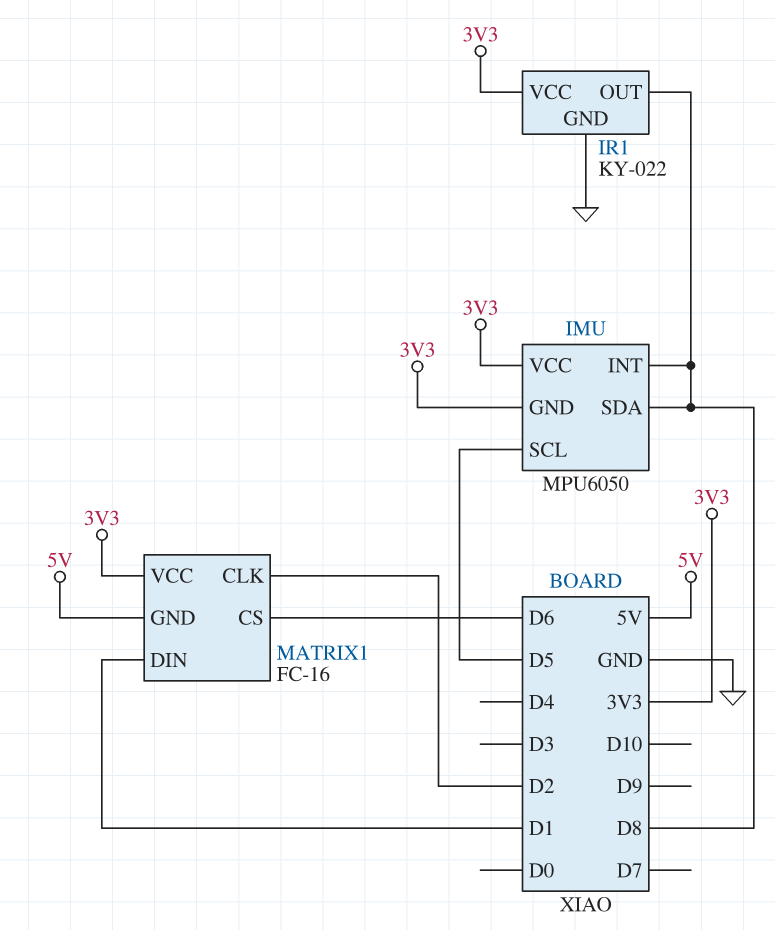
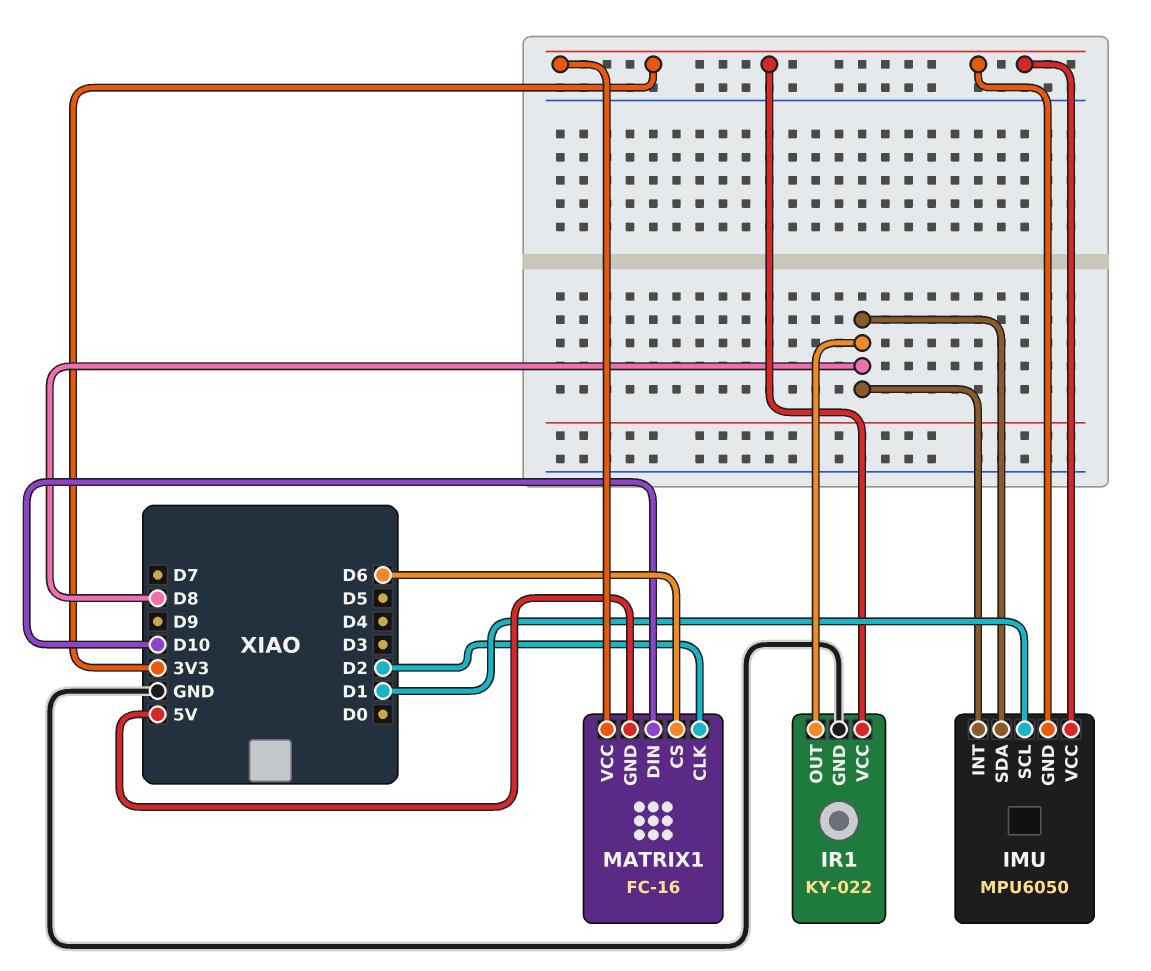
IMU pin SCL: D5 -> D1
MATRIX1 pin DIN: D1 -> D10

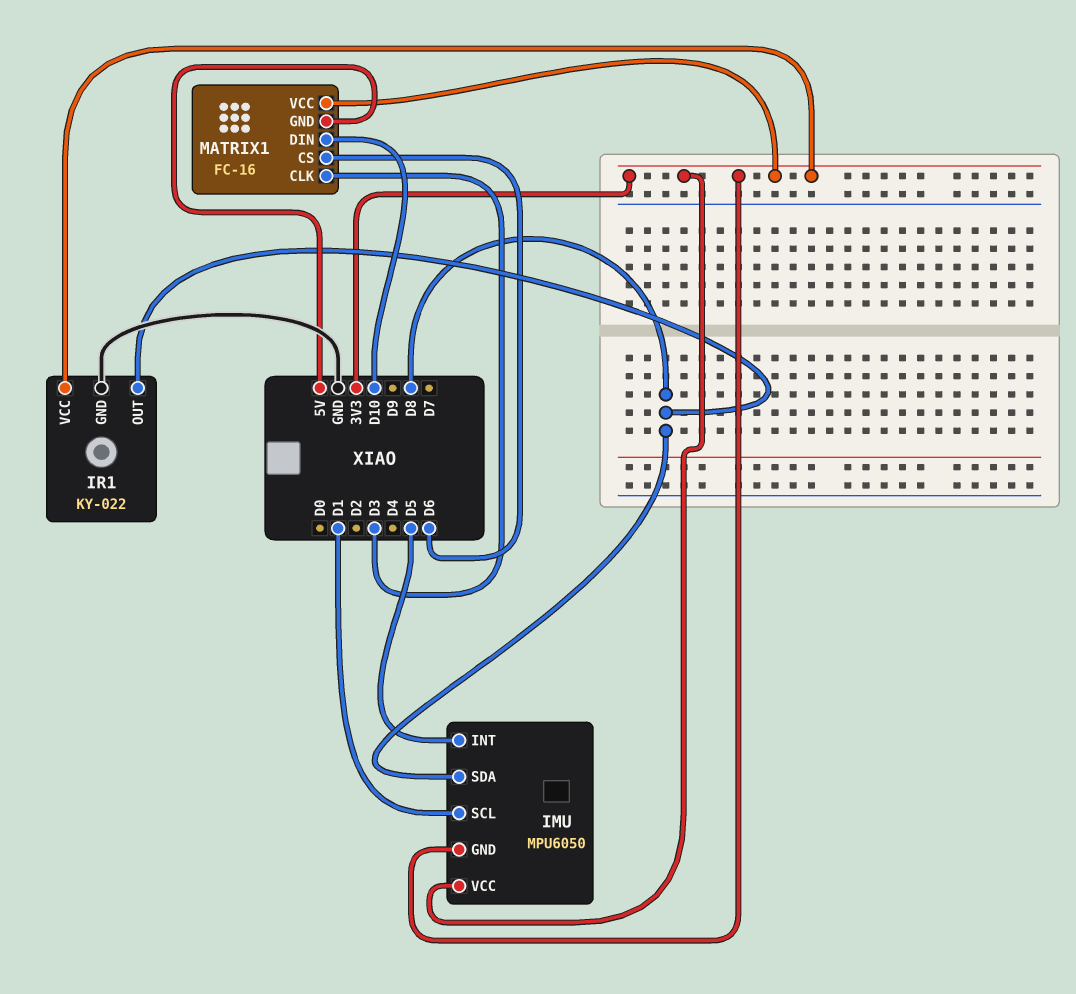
IMU pin INT: D8 -> D5
MATRIX1 pin CLK: D2 -> D3

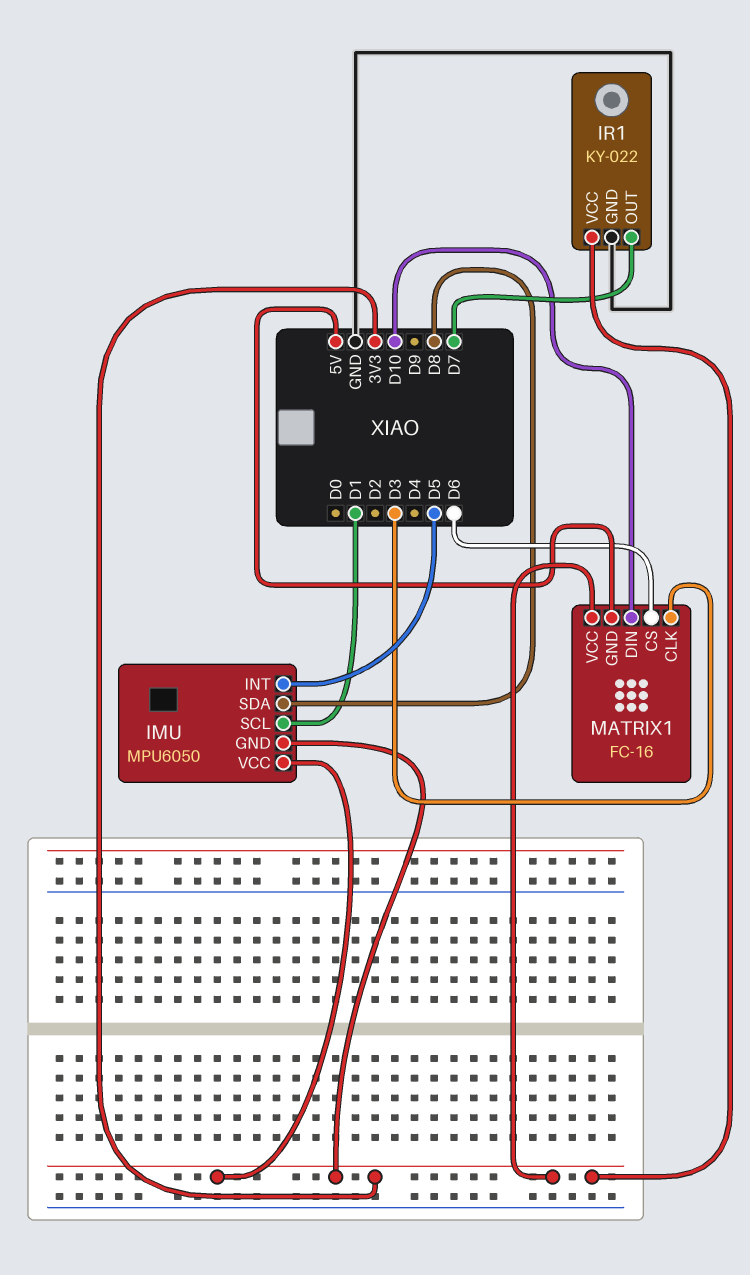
IR1 pin OUT: D8 -> D7

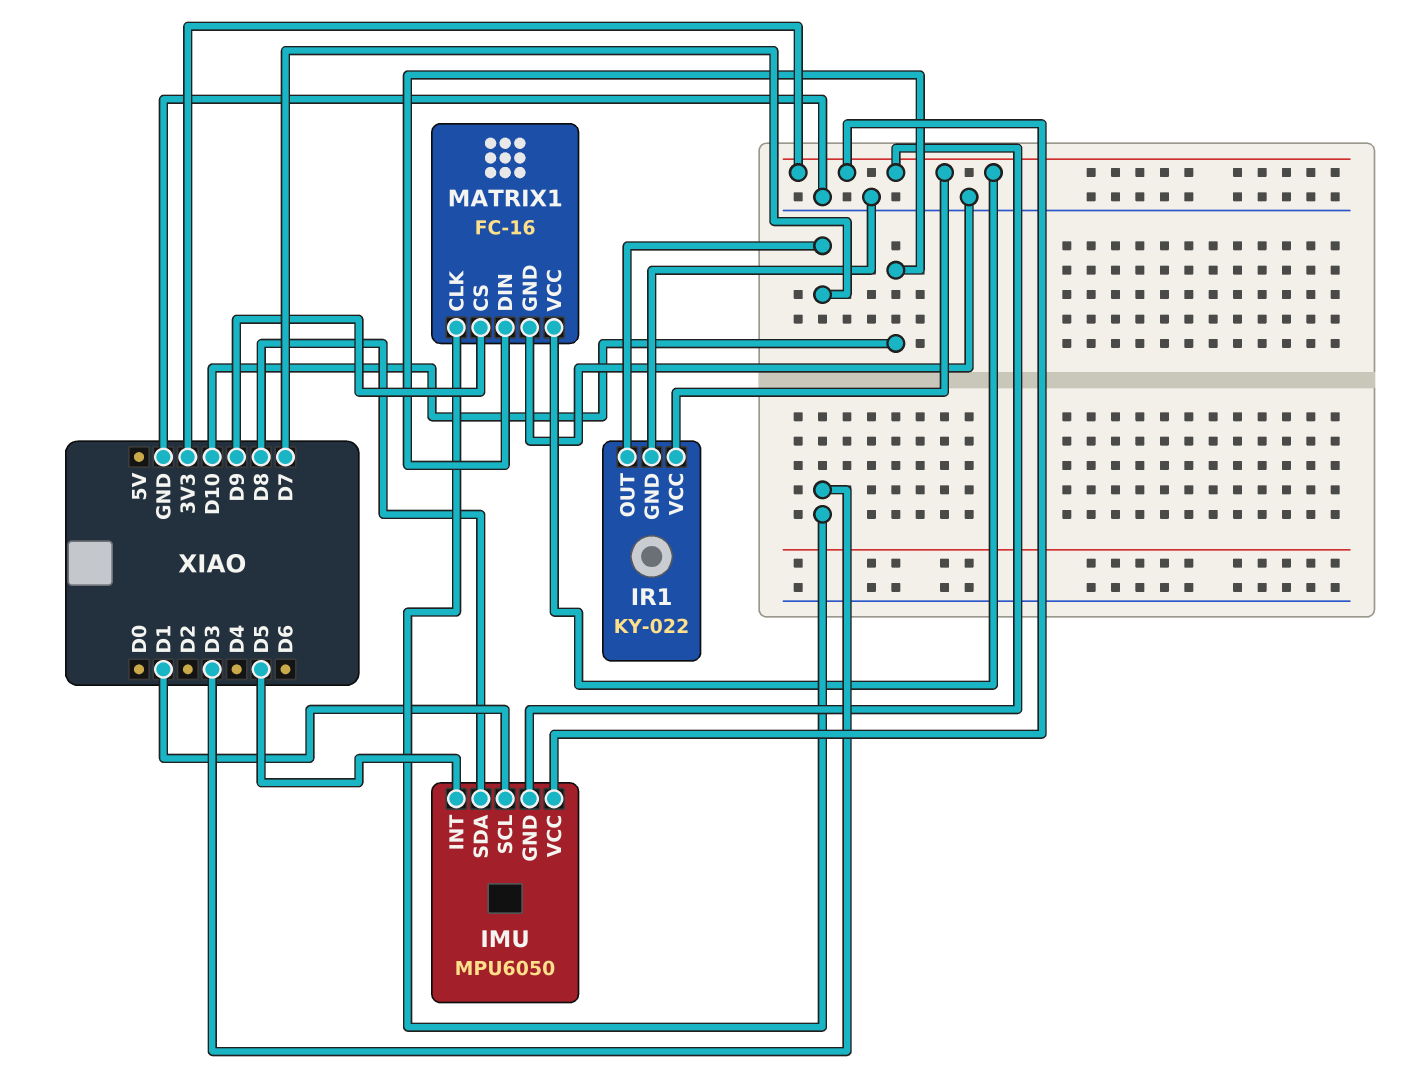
MATRIX1 pin CS: D6 -> D9
MATRIX1 pin GND: 5V -> GND

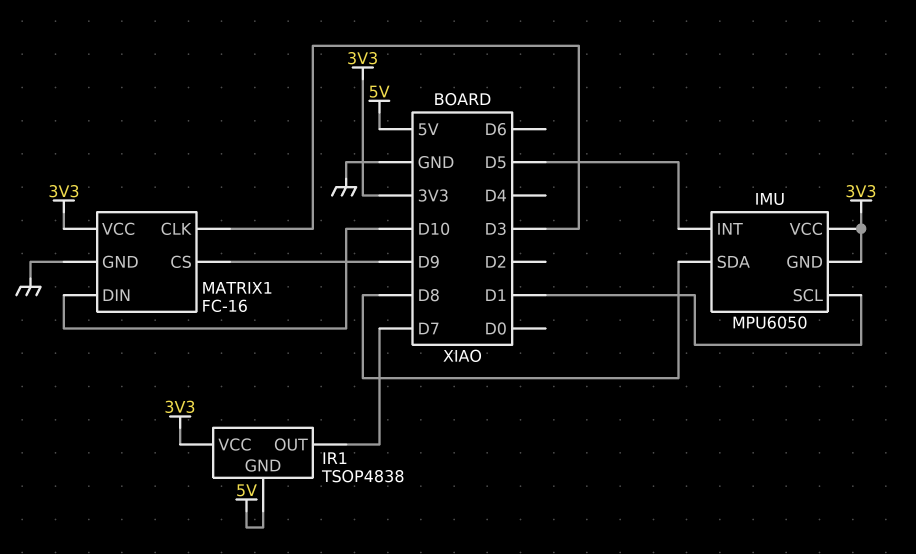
IR1: KY-022 -> TSOP4838
IR1 pin GND: GND -> 5V

